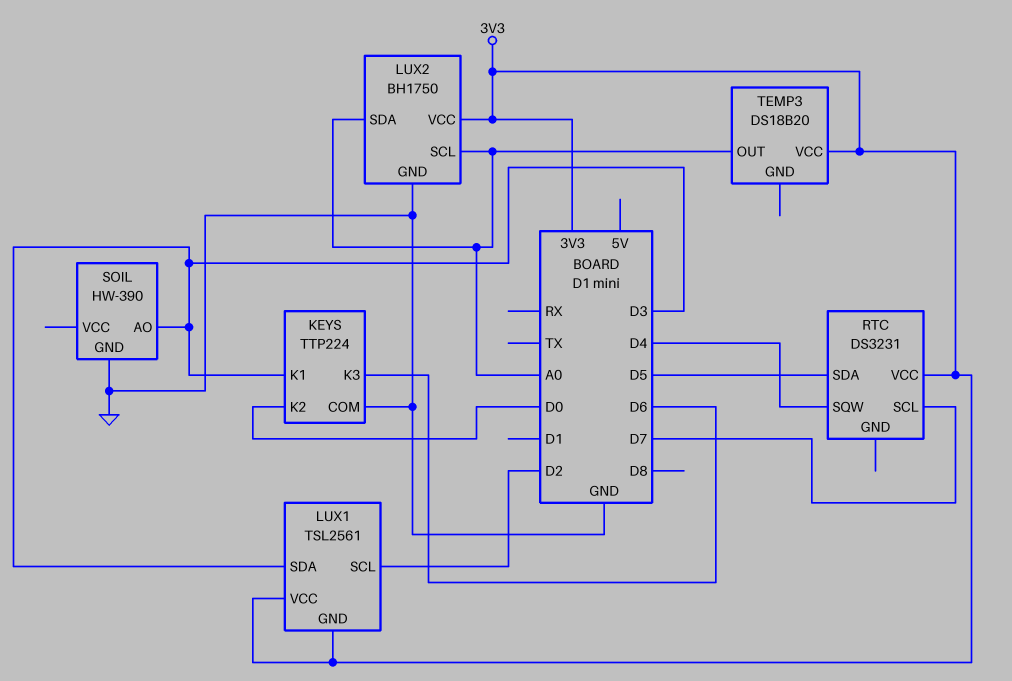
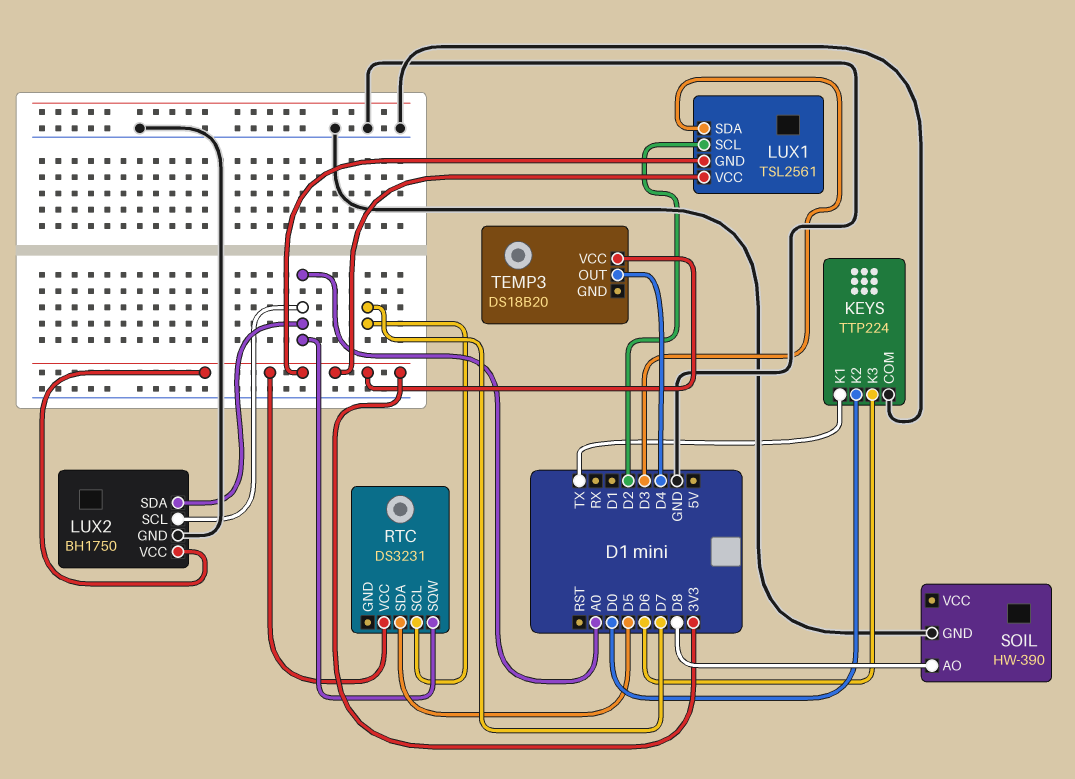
KEYS pin K1: D3 -> TX
RTC pin SQW: D4 -> A0
SOIL pin AO: D3 -> D8
TEMP3 pin OUT: A0 -> D4

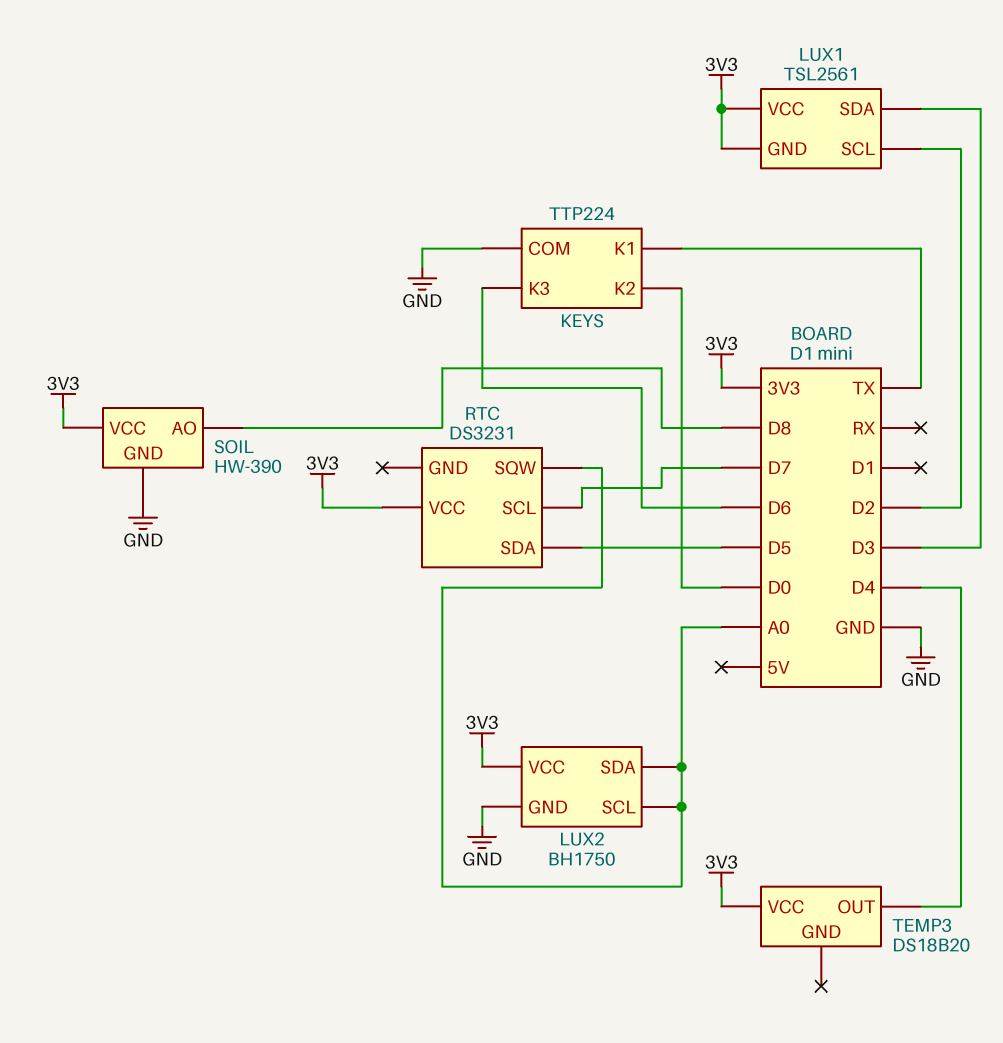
SOIL pin VCC: none -> 3V3

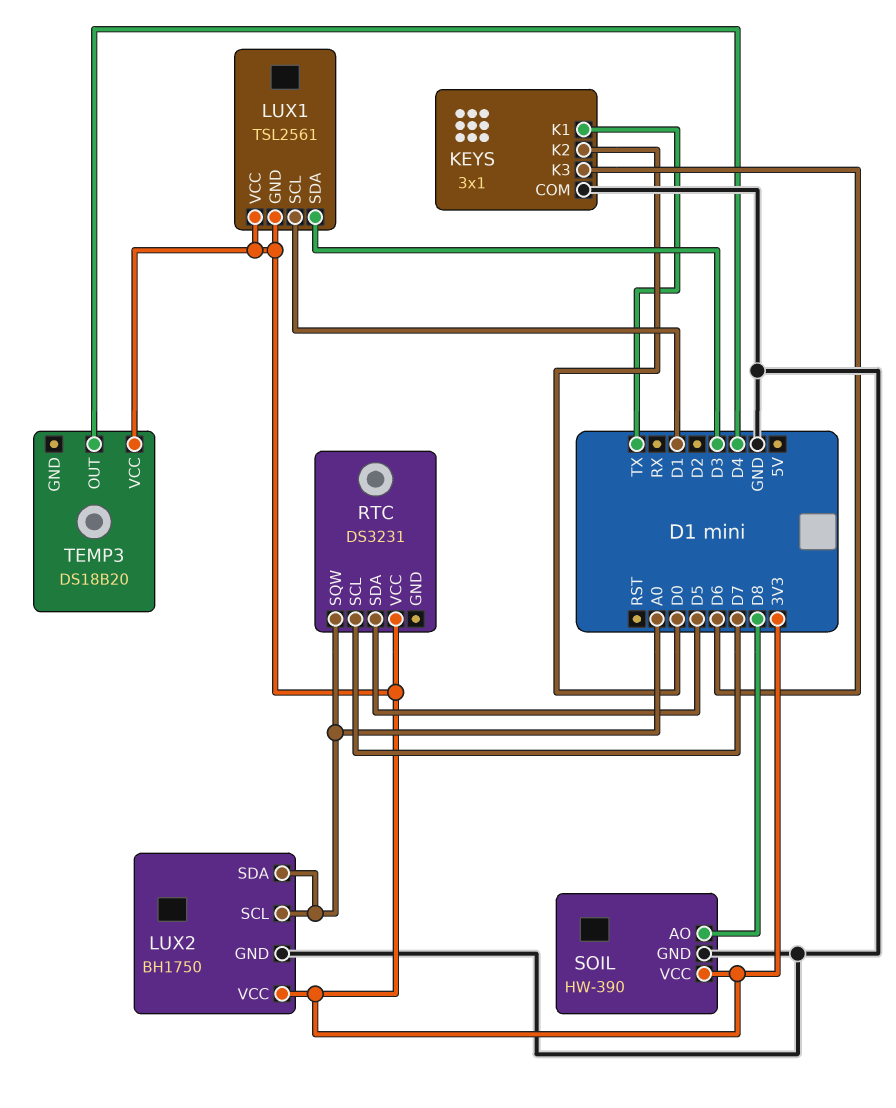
KEYS: TTP224 -> 3x1
LUX1 pin SCL: D2 -> D1

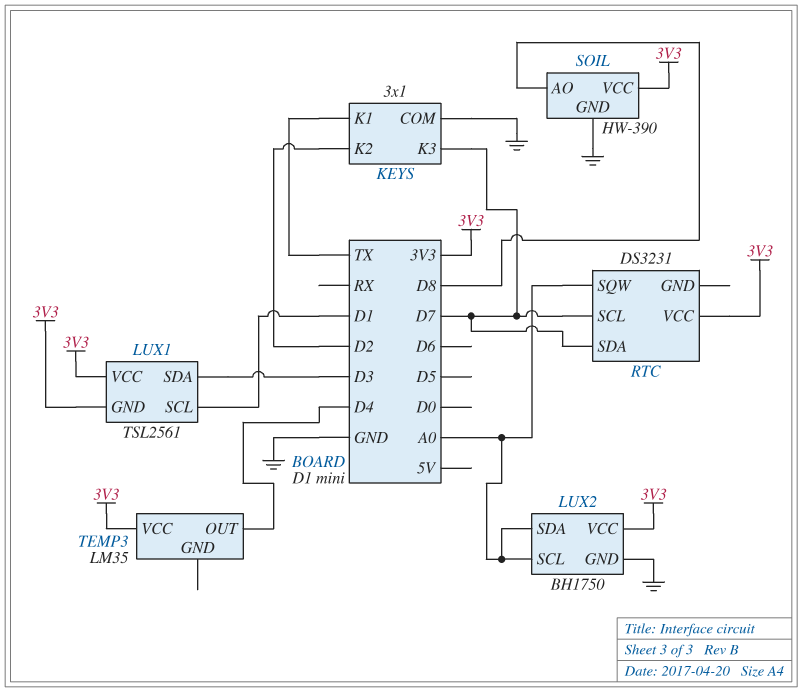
KEYS pin K2: D0 -> D2
KEYS pin K3: D6 -> D7
RTC pin SDA: D5 -> D7
TEMP3: DS18B20 -> LM35

